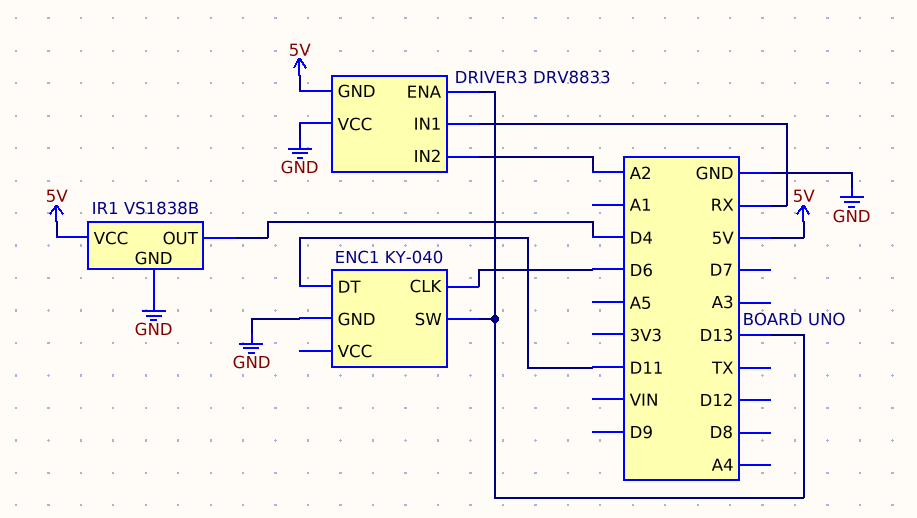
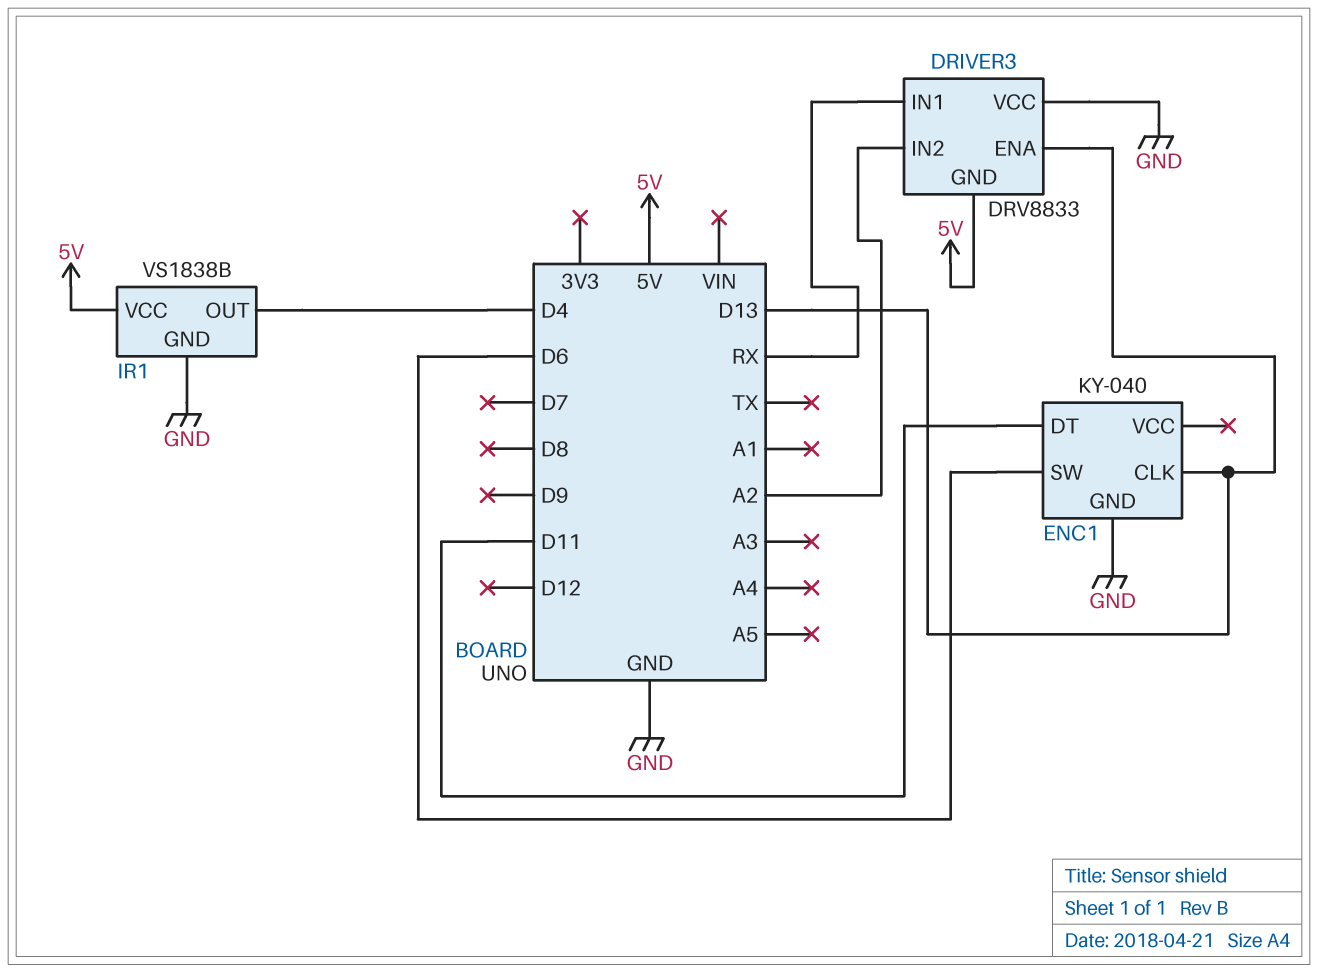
ENC1 pin CLK: D6 -> D13
ENC1 pin SW: D13 -> D6

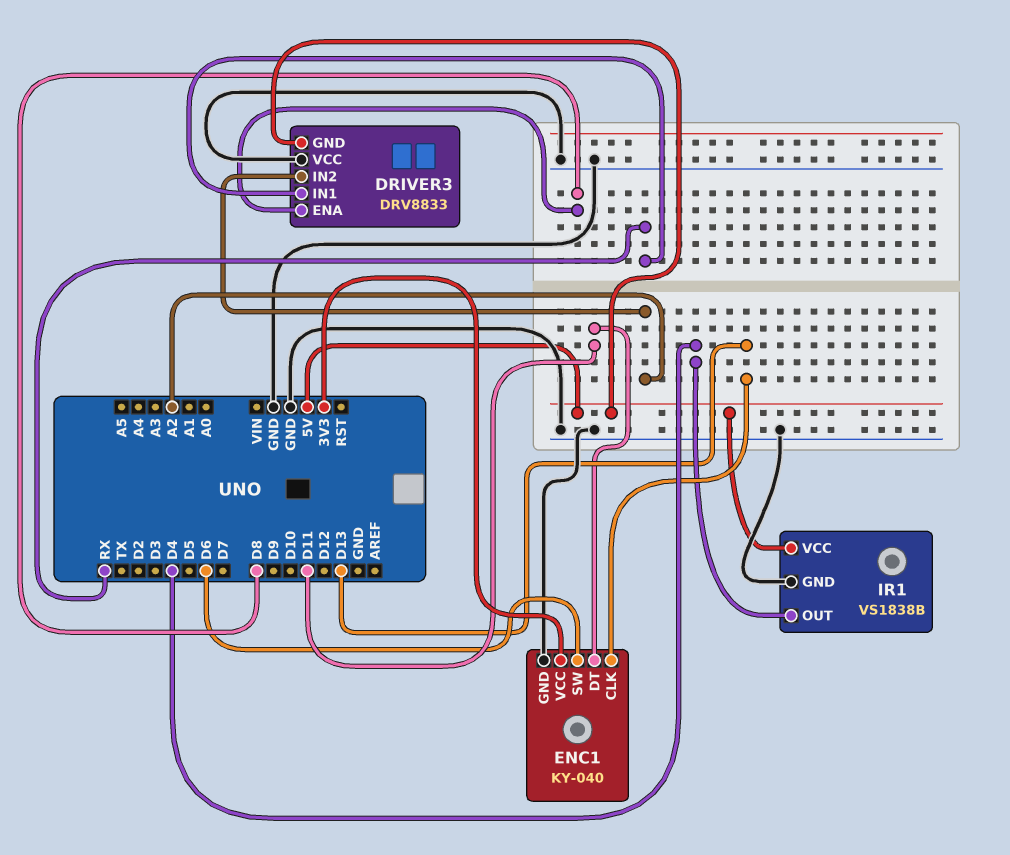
DRIVER3 pin ENA: D13 -> D8
ENC1 pin VCC: none -> 3V3

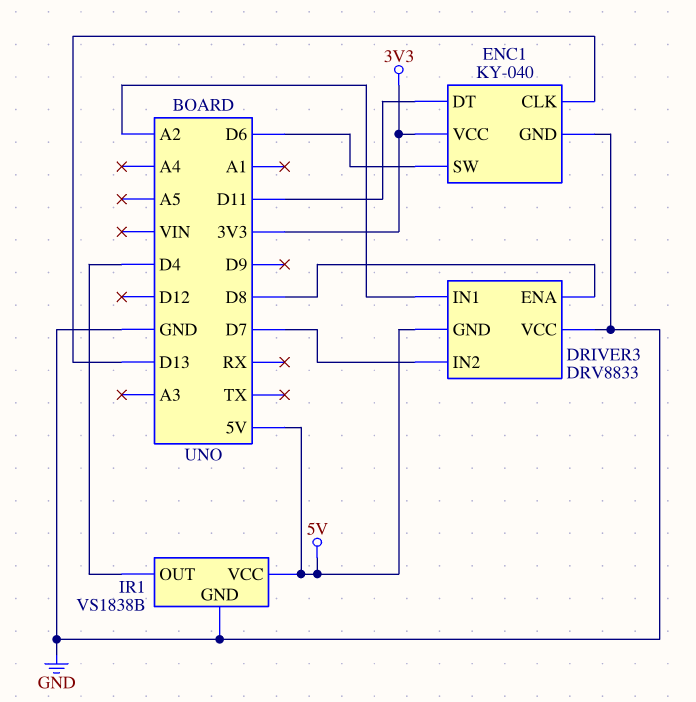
DRIVER3 pin IN1: RX -> A2
DRIVER3 pin IN2: A2 -> D7

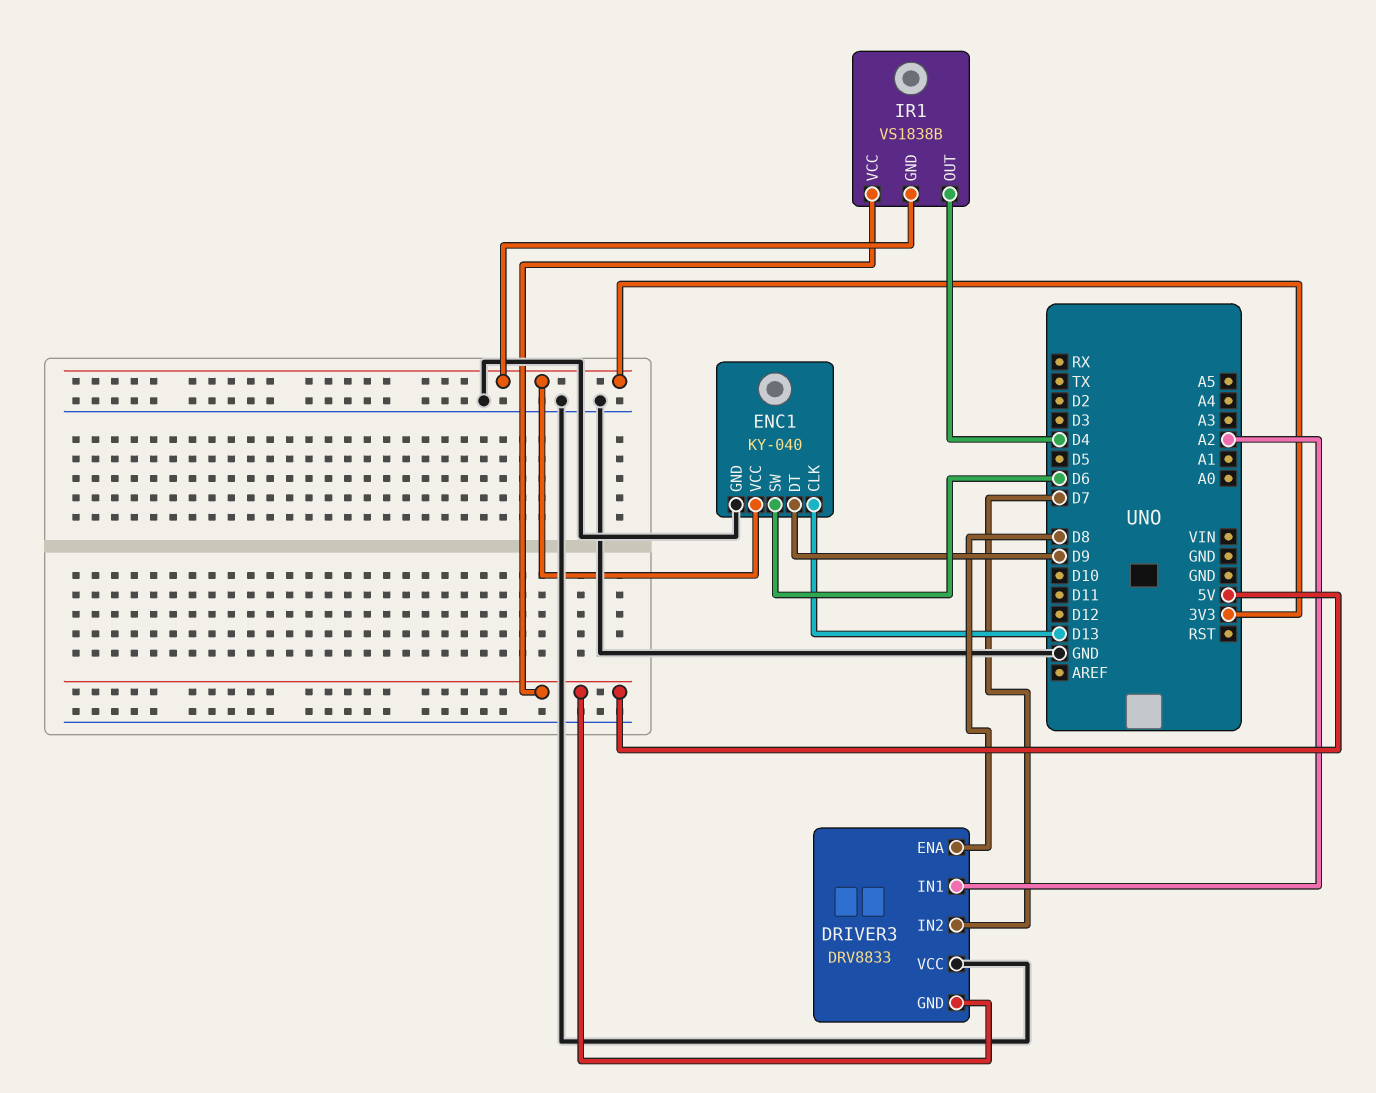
ENC1 pin DT: D11 -> D9
IR1 pin GND: GND -> 3V3

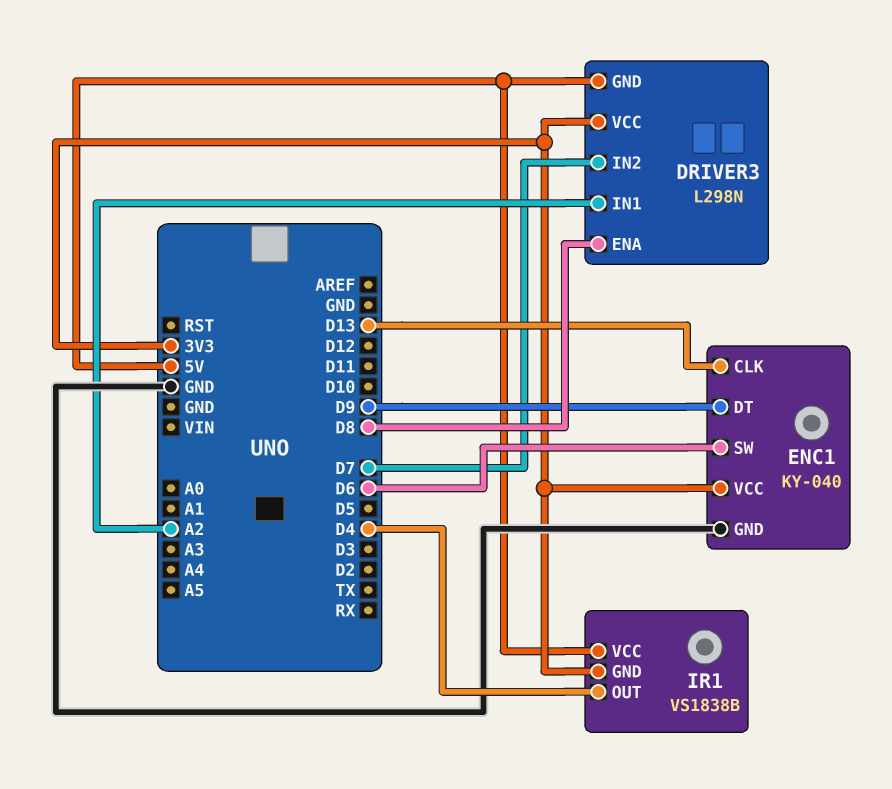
DRIVER3: DRV8833 -> L298N
DRIVER3 pin VCC: GND -> 3V3

